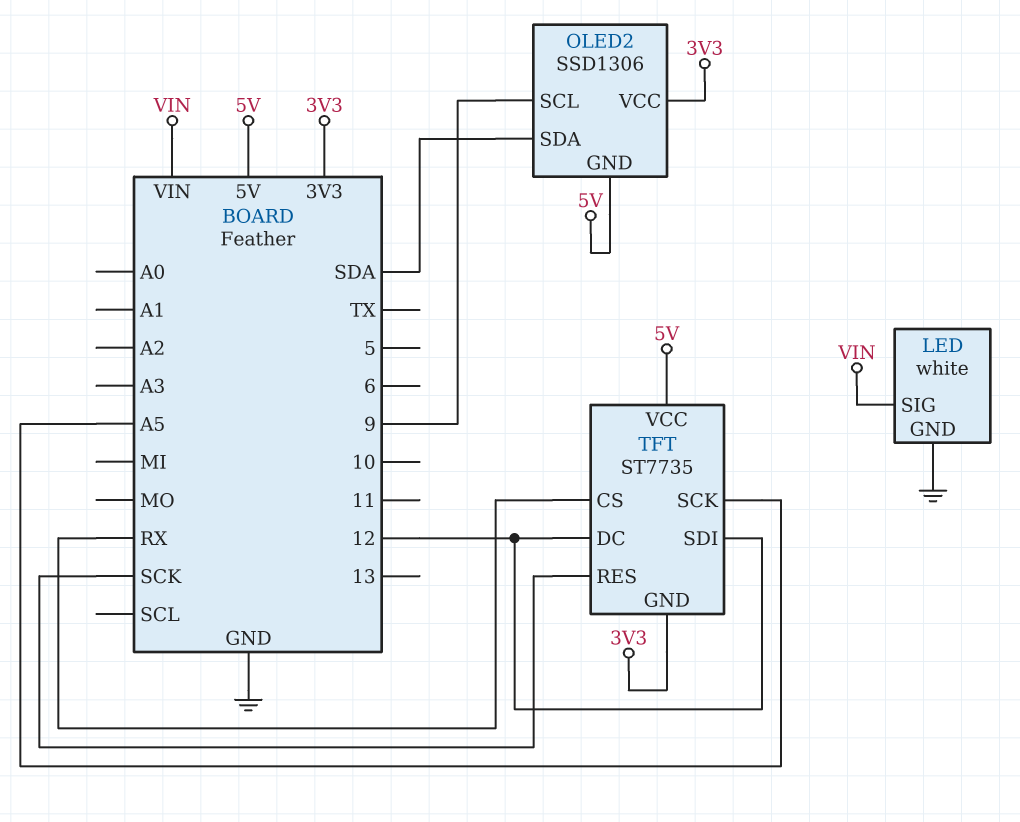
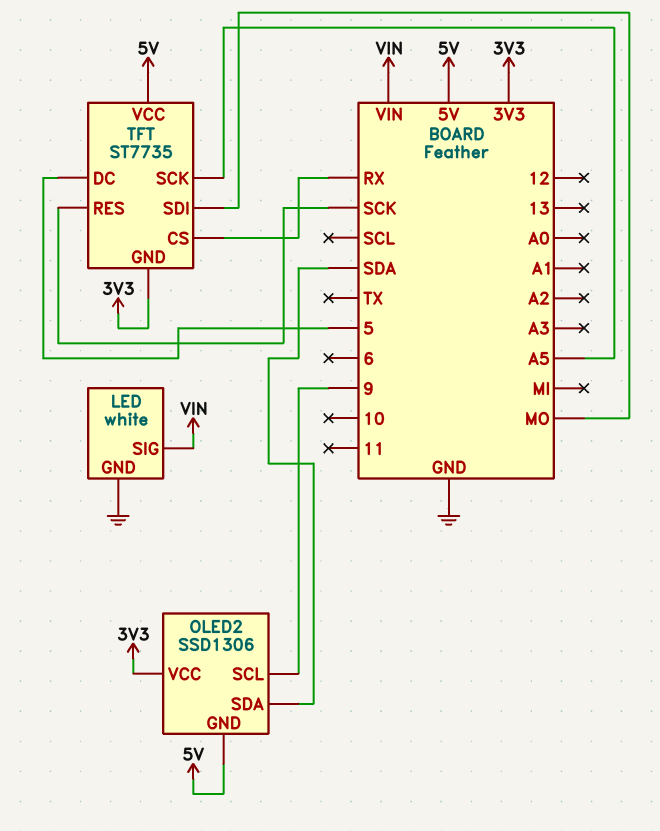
TFT pin DC: 12 -> 5
TFT pin SDI: 12 -> MO

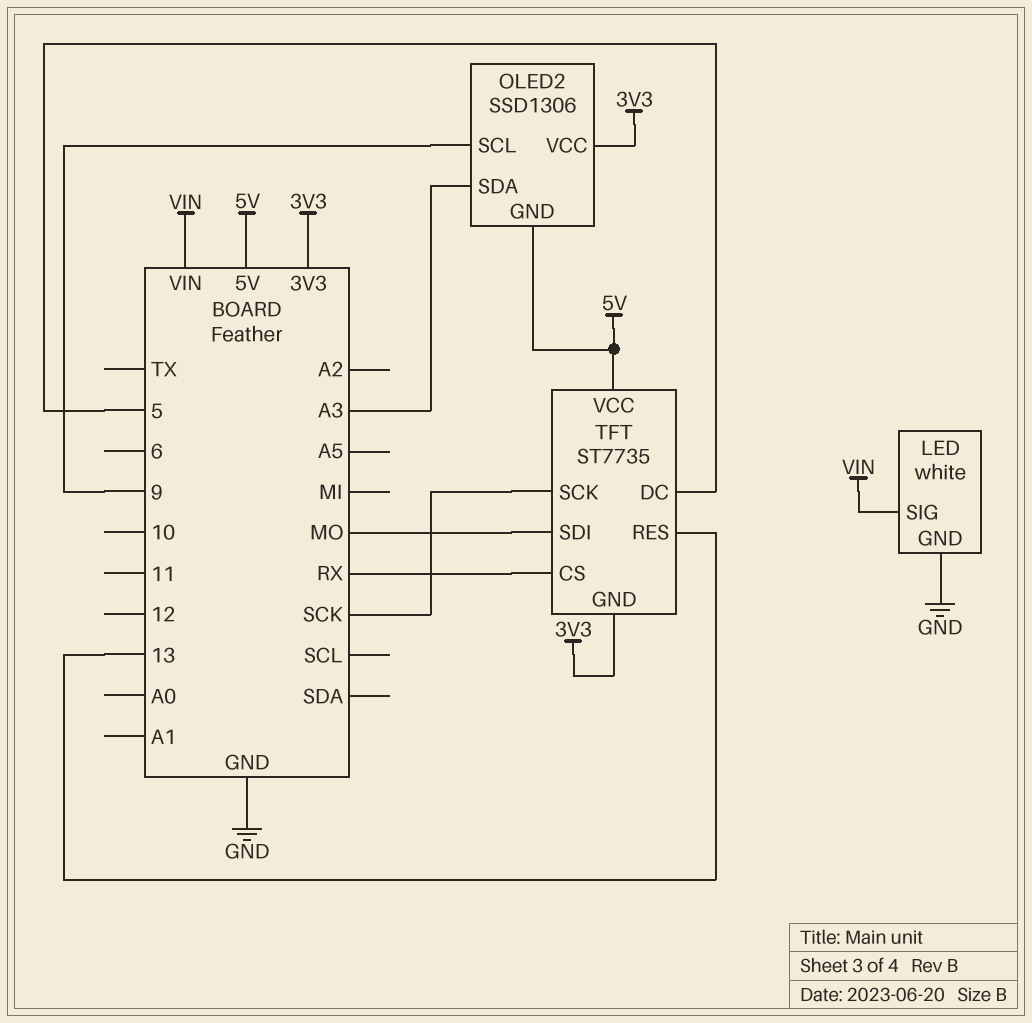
OLED2 pin SDA: SDA -> A3
TFT pin RES: SCK -> 13
TFT pin SCK: A5 -> SCK

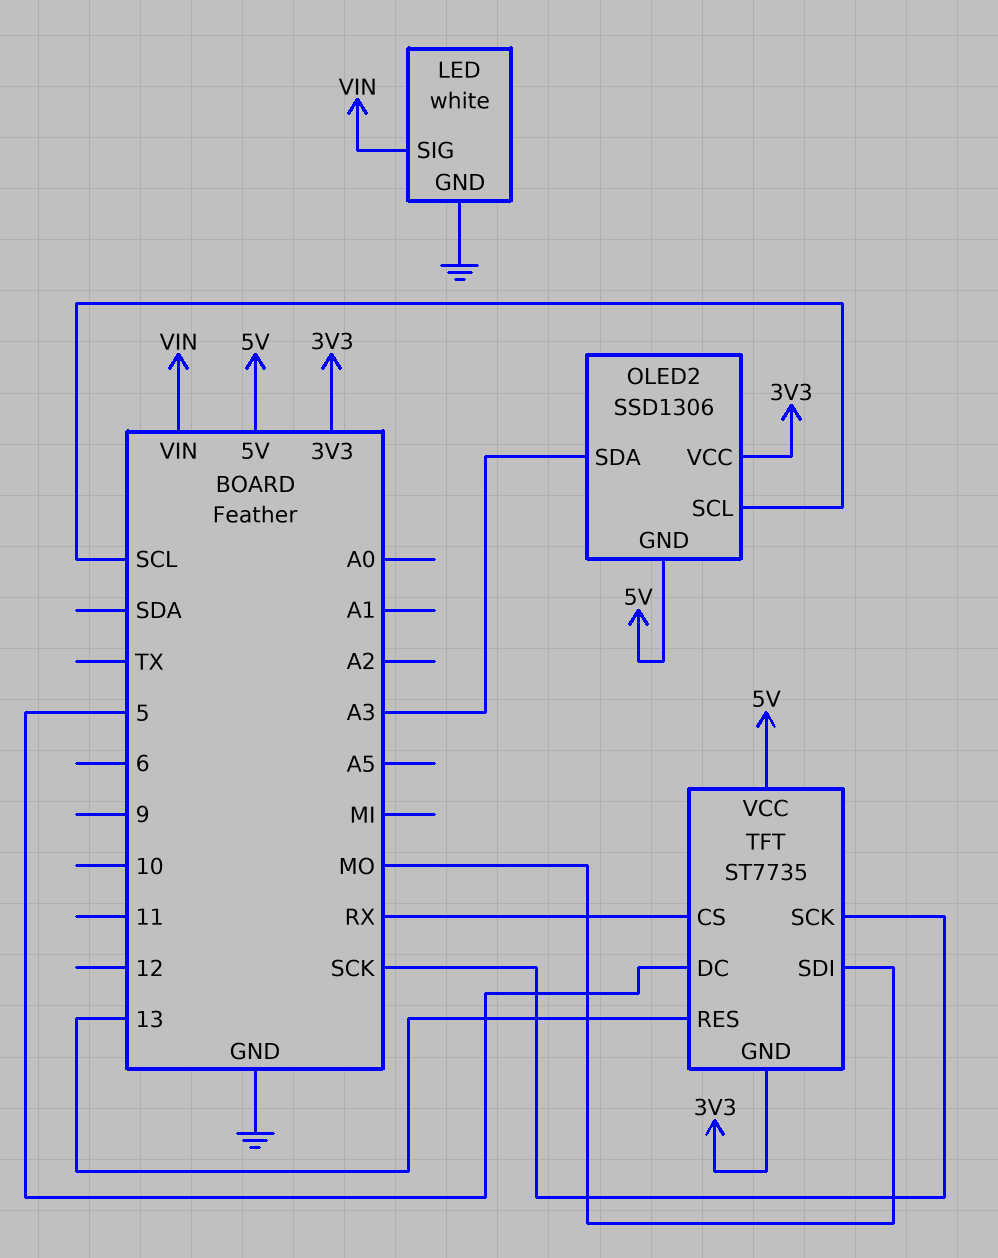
OLED2 pin SCL: 9 -> SCL

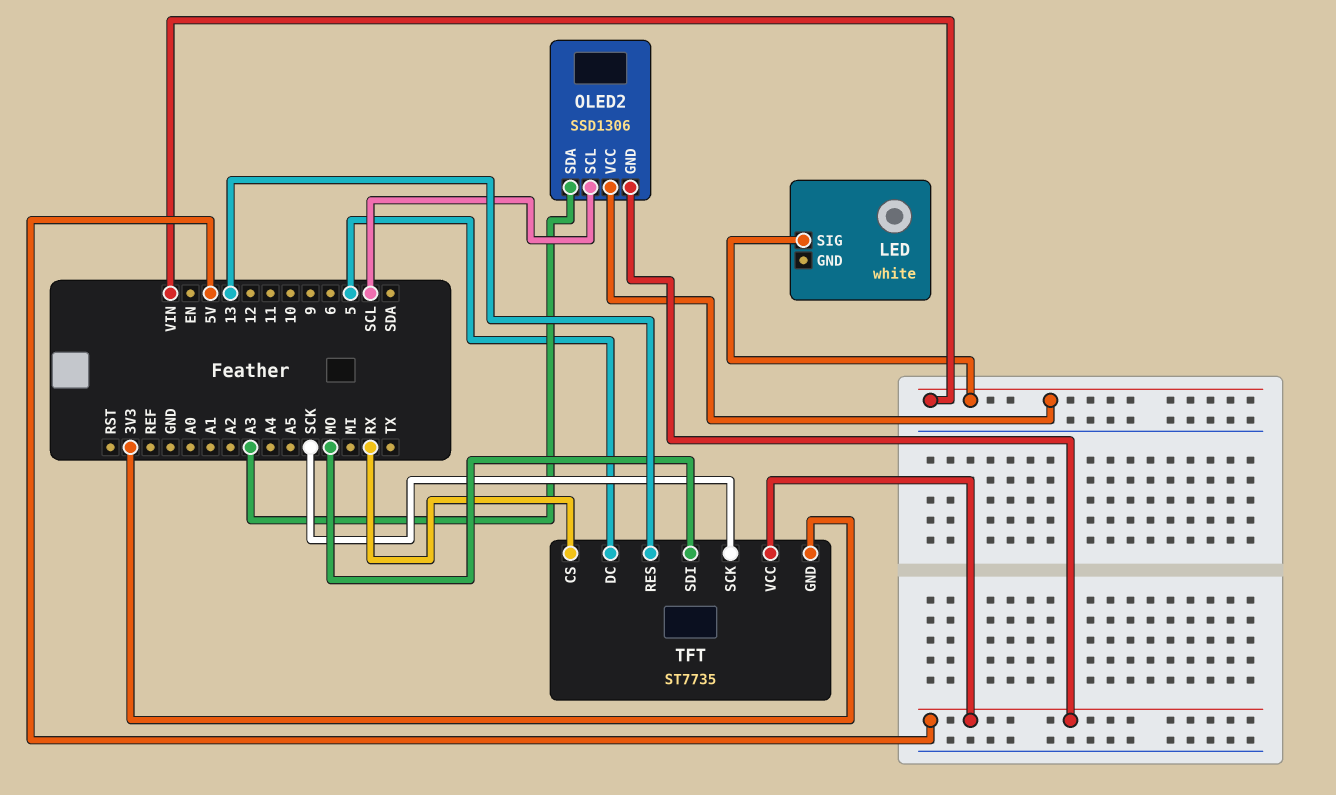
LED pin GND: GND -> none
OLED2 pin VCC: 3V3 -> VIN

